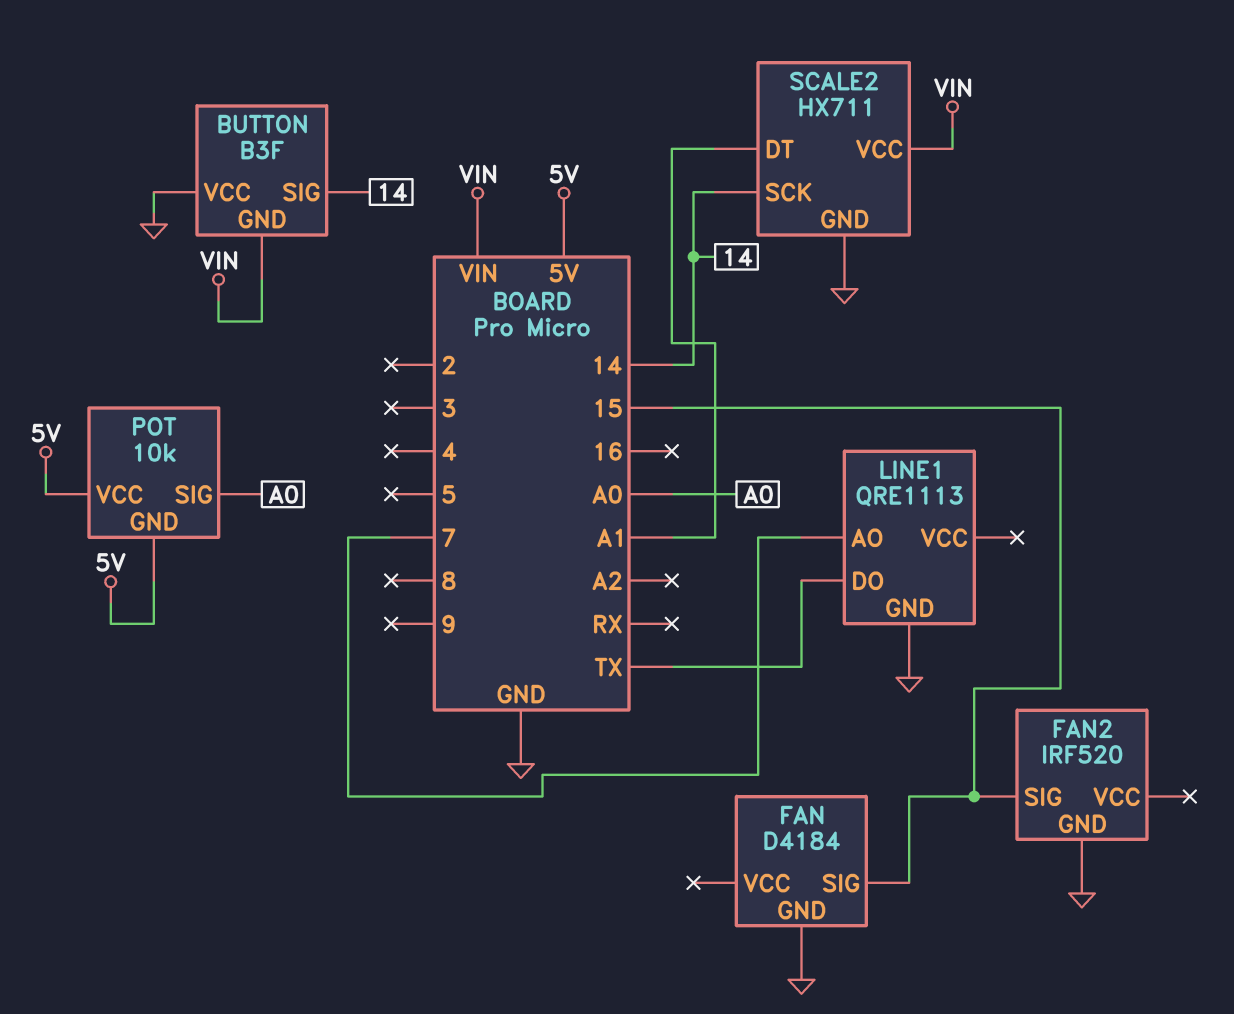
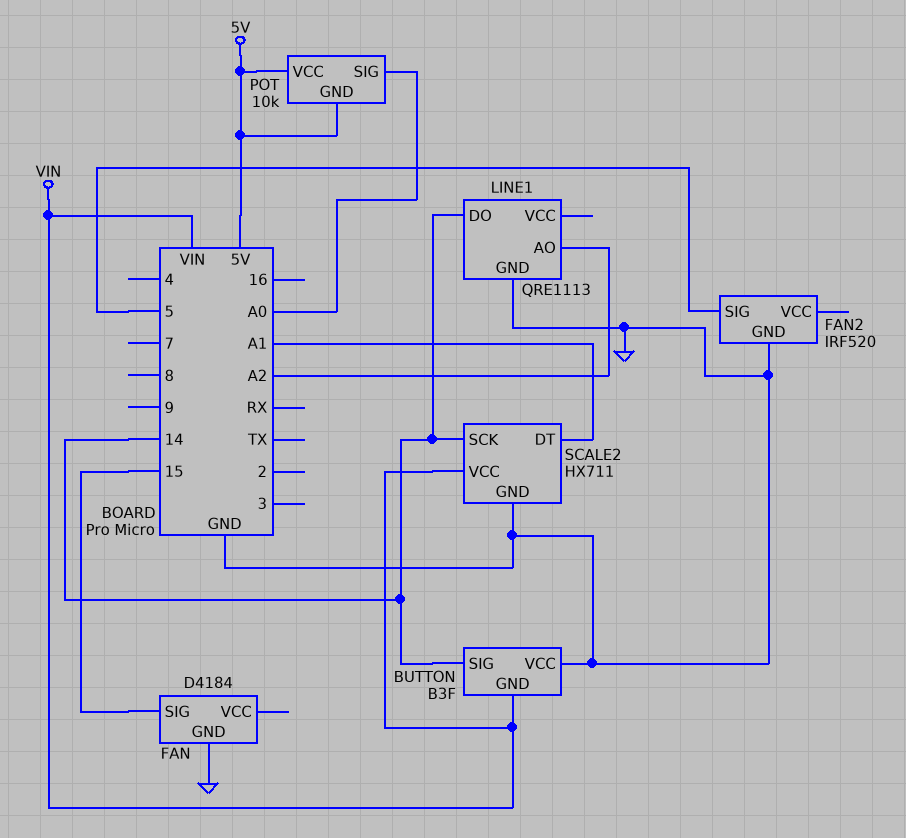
FAN2 pin SIG: 15 -> 5
LINE1 pin AO: 7 -> A2
LINE1 pin DO: TX -> 14

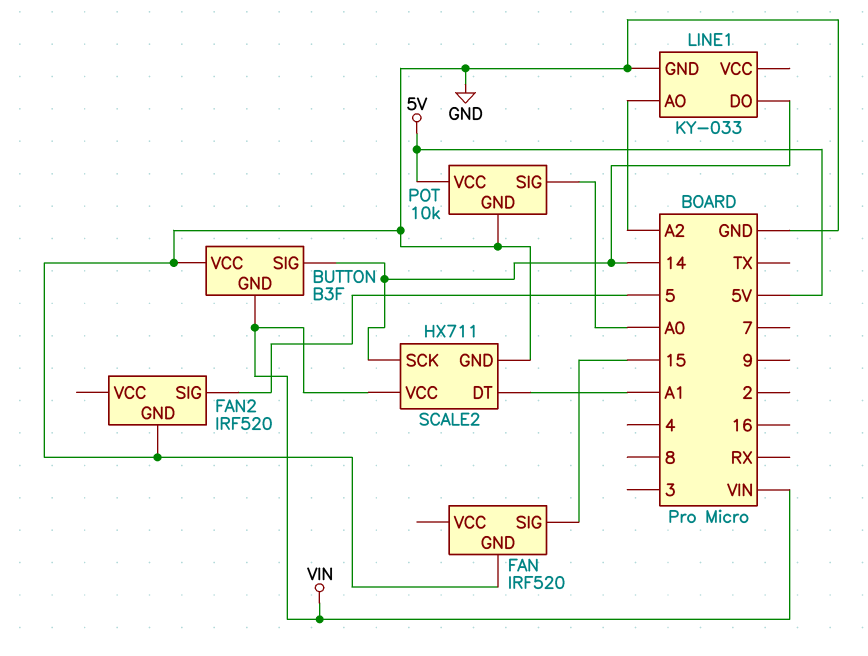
FAN: D4184 -> IRF520
LINE1: QRE1113 -> KY-033
POT pin GND: 5V -> GND

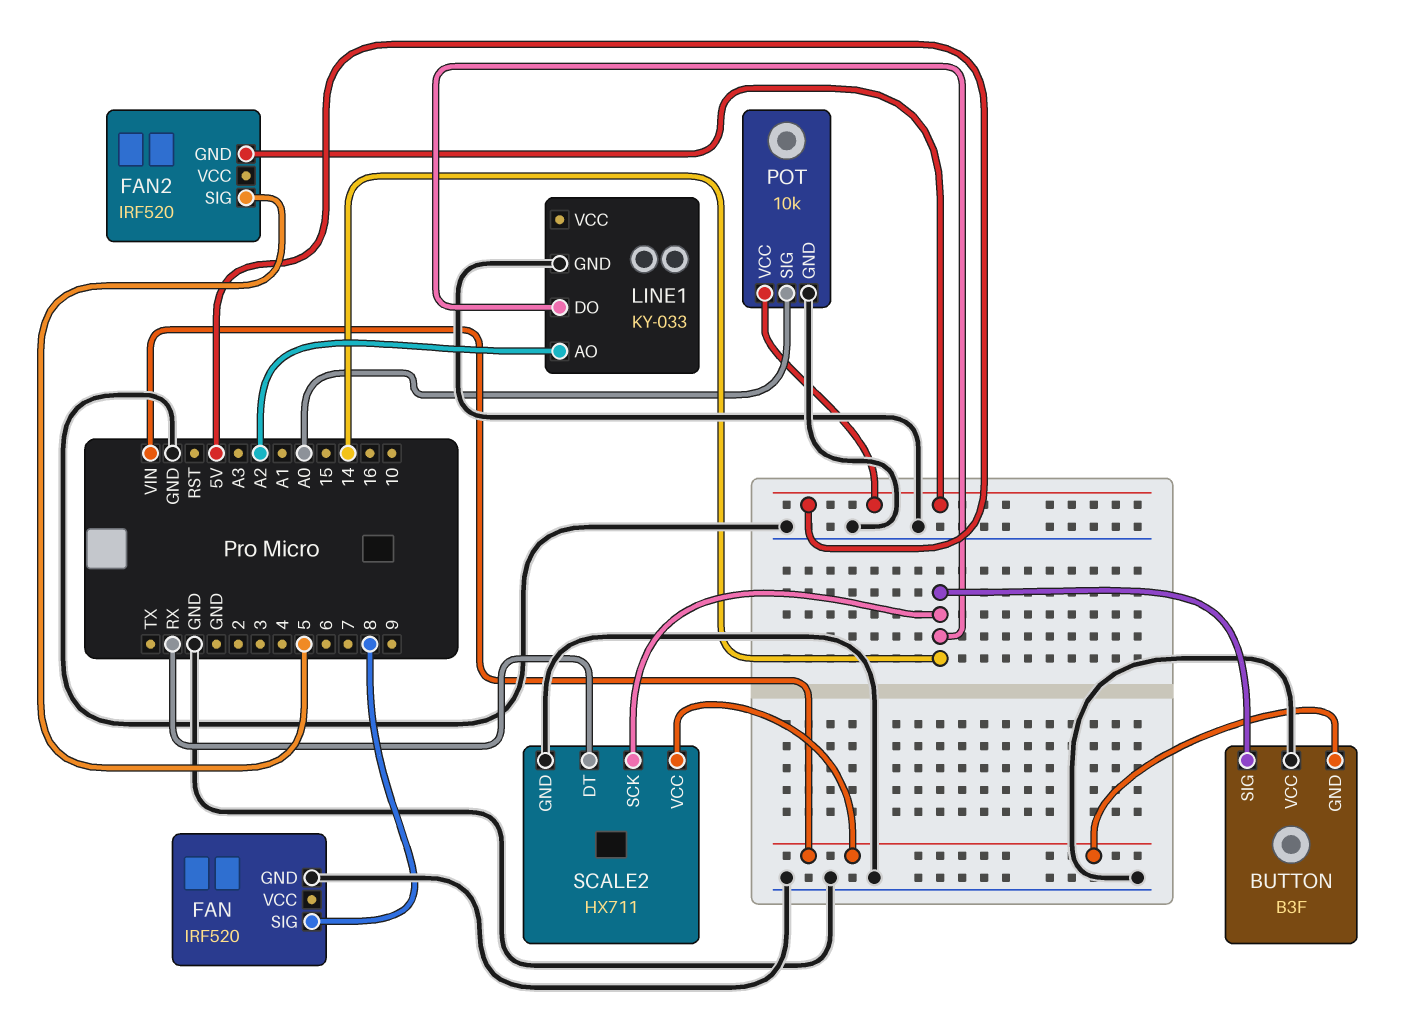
FAN pin SIG: 15 -> 8
FAN2 pin GND: GND -> 5V
SCALE2 pin DT: A1 -> RX

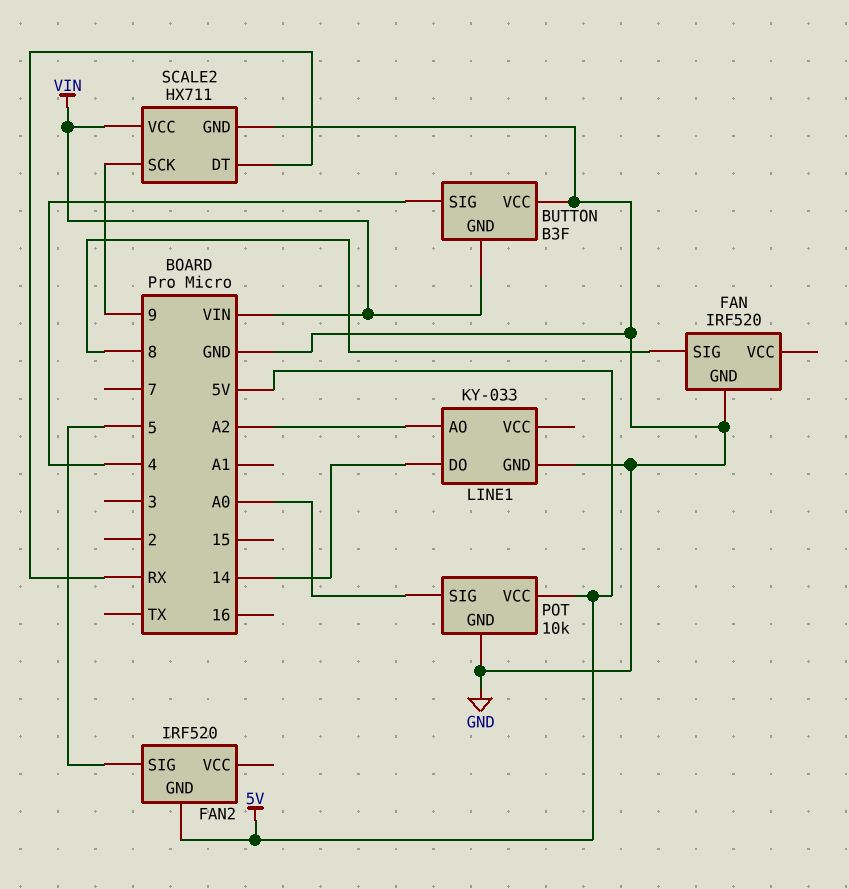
BUTTON pin SIG: 14 -> 4
SCALE2 pin SCK: 14 -> 9

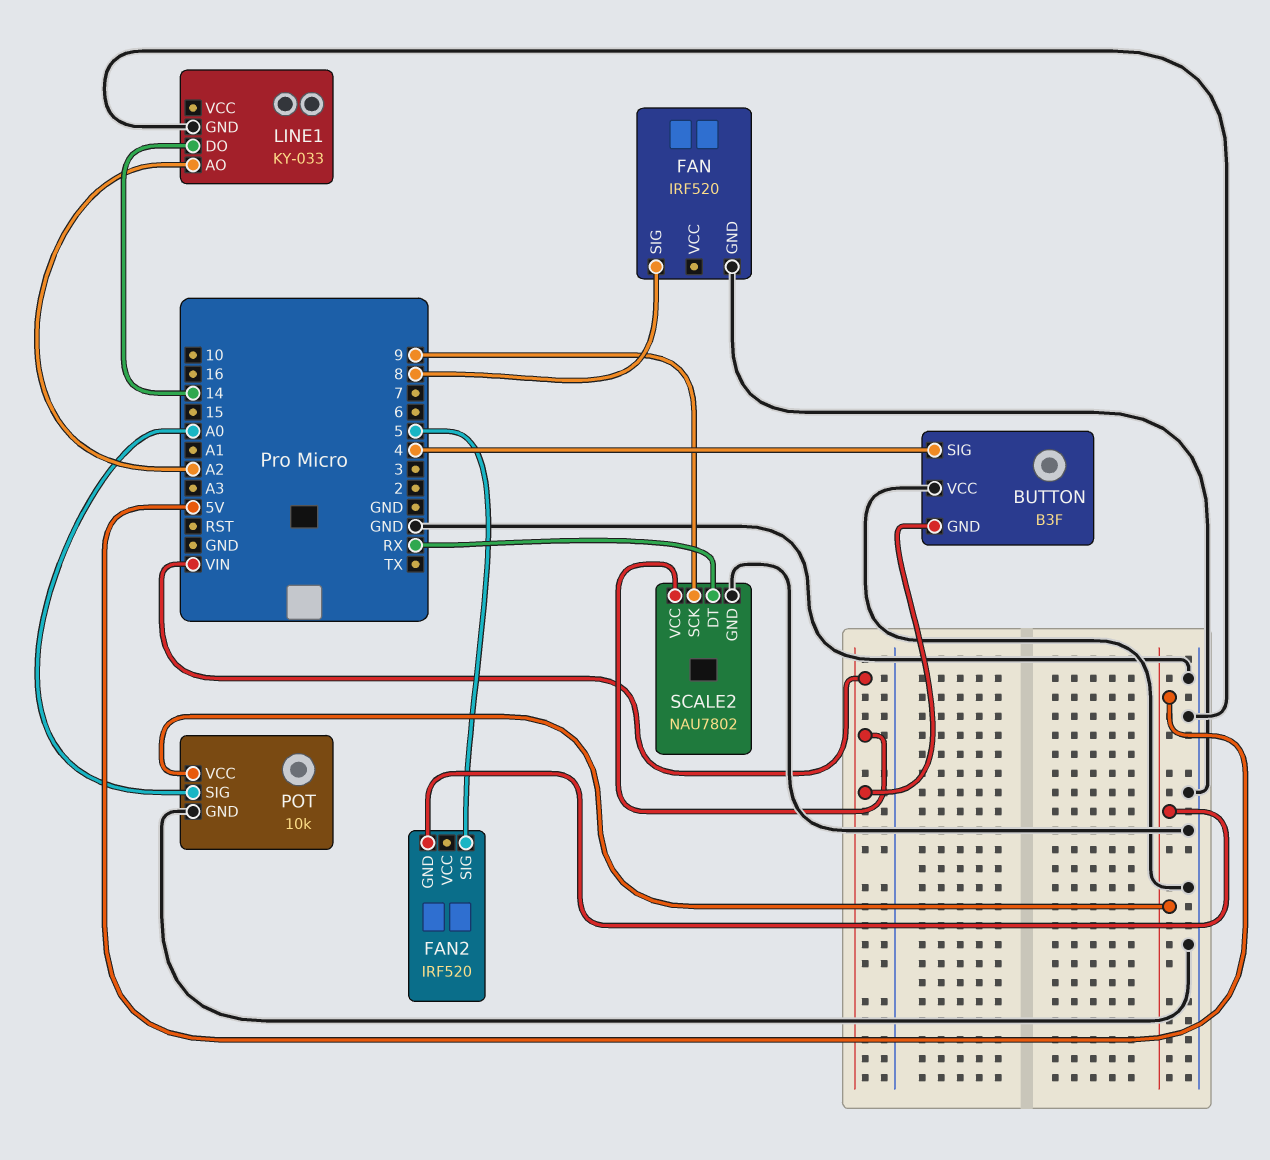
SCALE2: HX711 -> NAU7802

